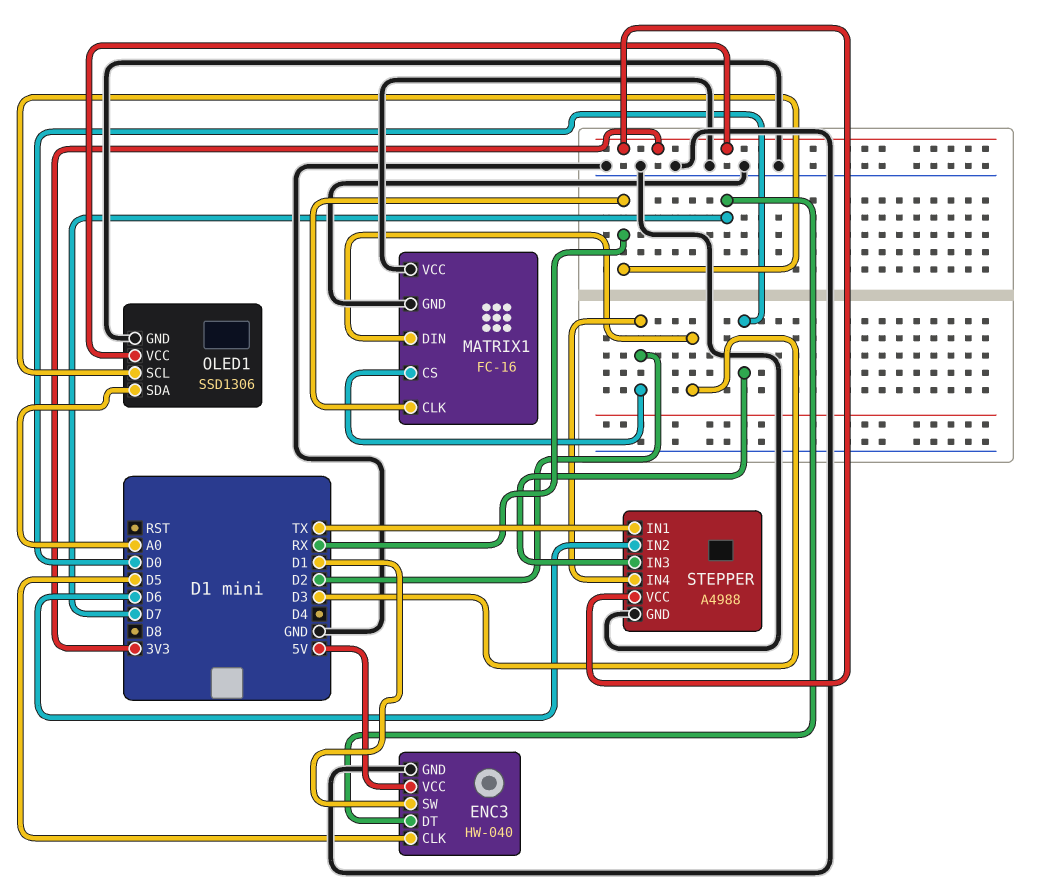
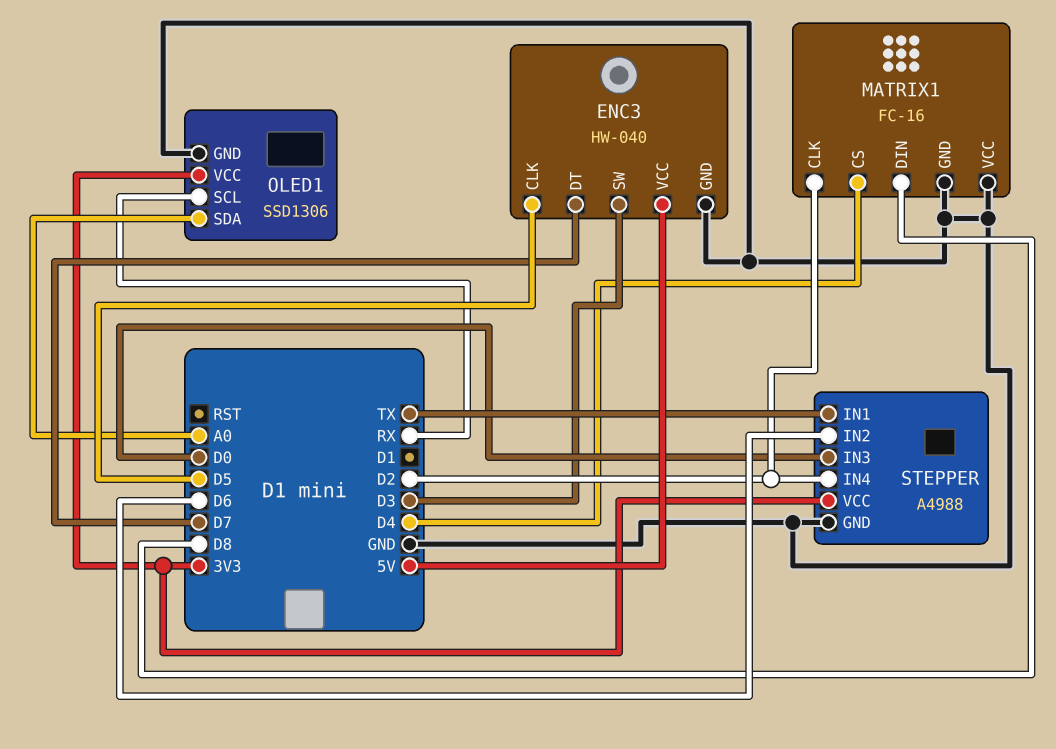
ENC3 pin SW: D1 -> D3
MATRIX1 pin CLK: RX -> D2
MATRIX1 pin CS: D2 -> D4
MATRIX1 pin DIN: D3 -> D8

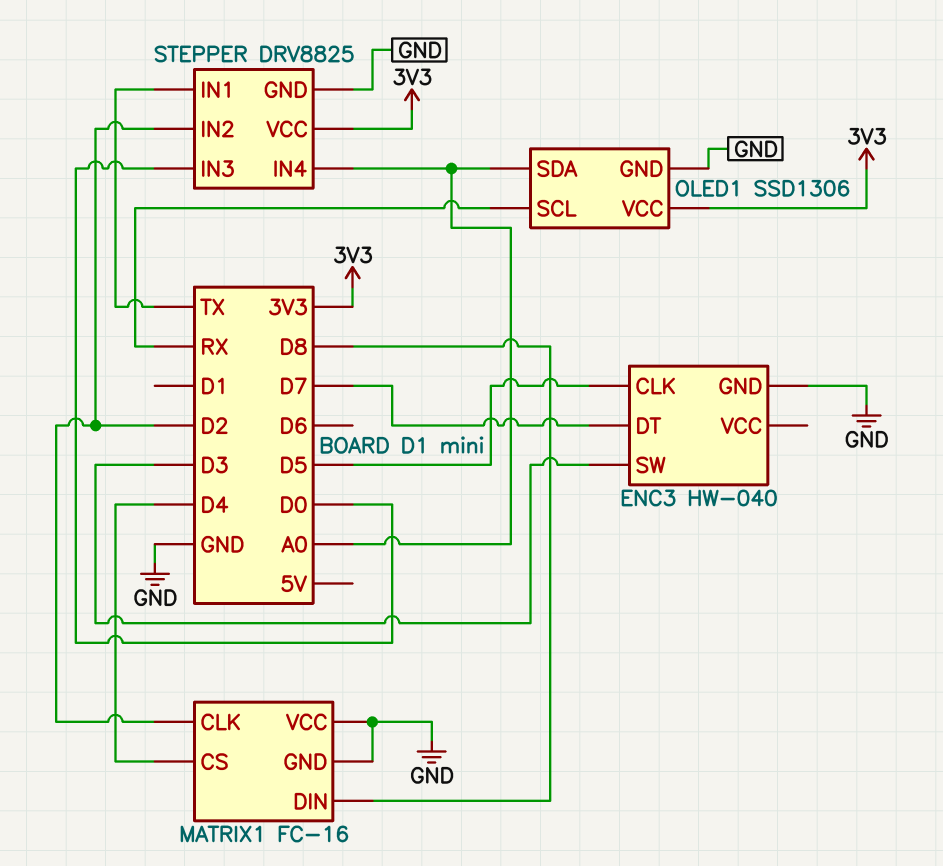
ENC3 pin VCC: 5V -> none
STEPPER: A4988 -> DRV8825
STEPPER pin IN2: D6 -> D2
STEPPER pin IN4: D2 -> A0

